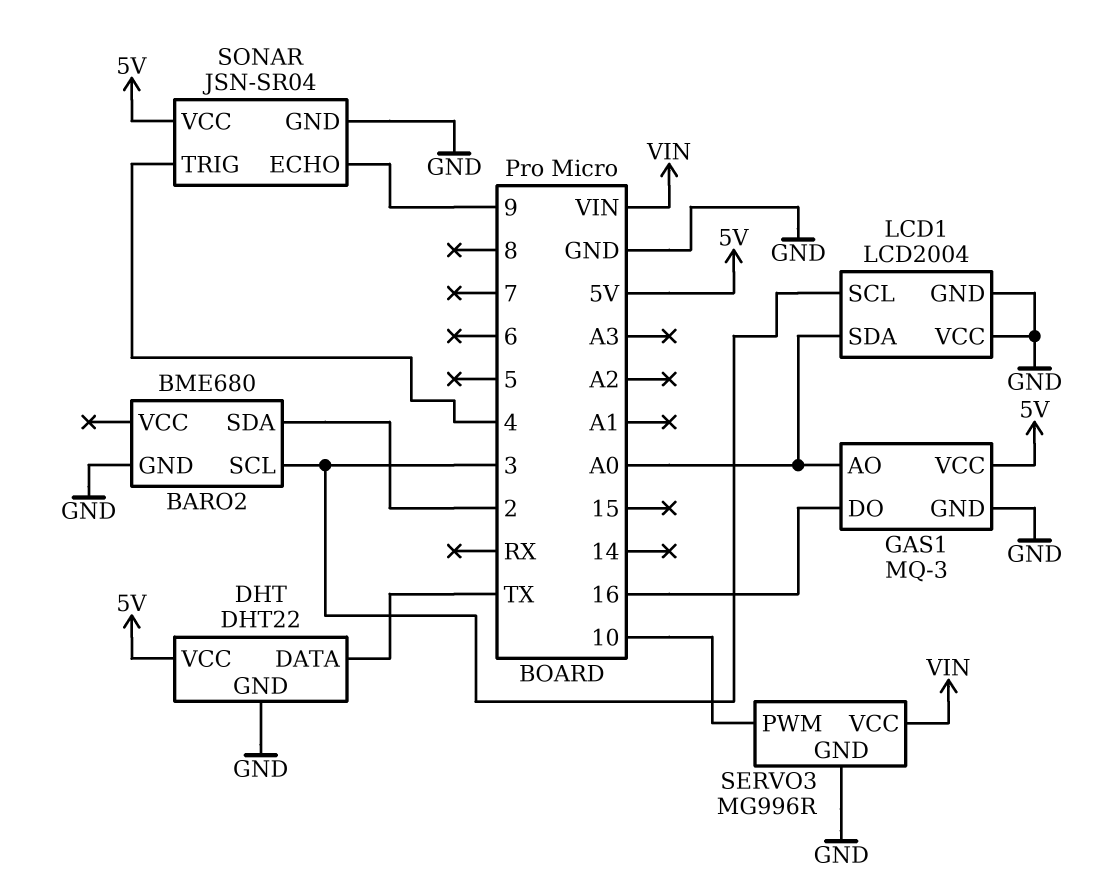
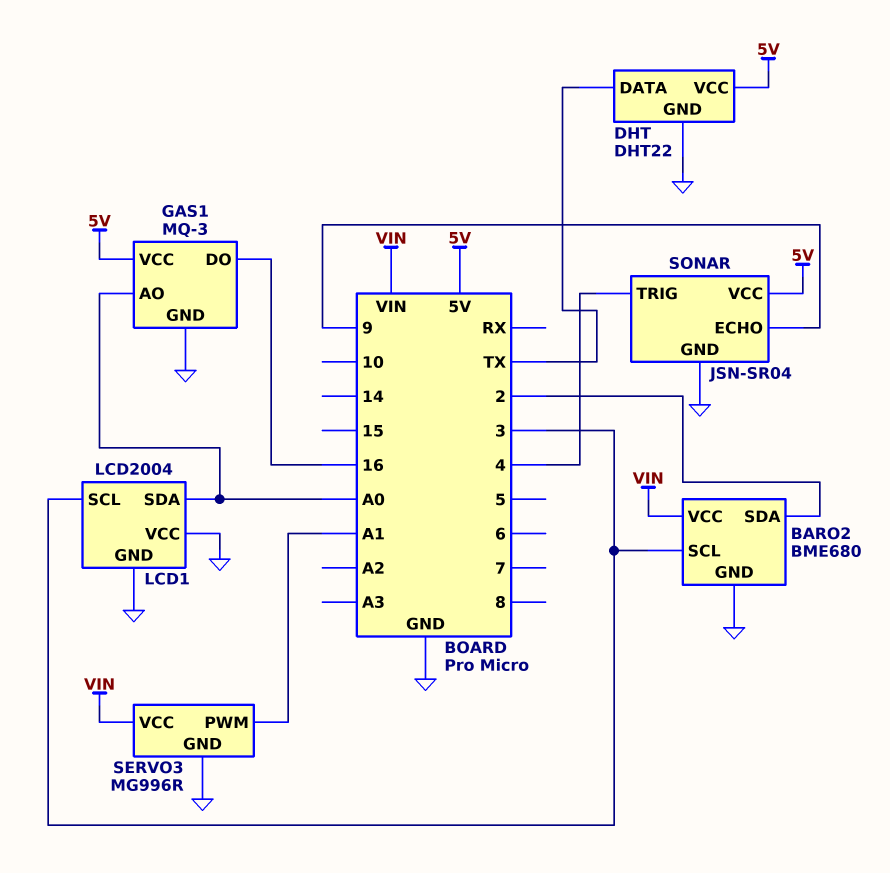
BARO2 pin VCC: none -> VIN
SERVO3 pin PWM: 10 -> A1

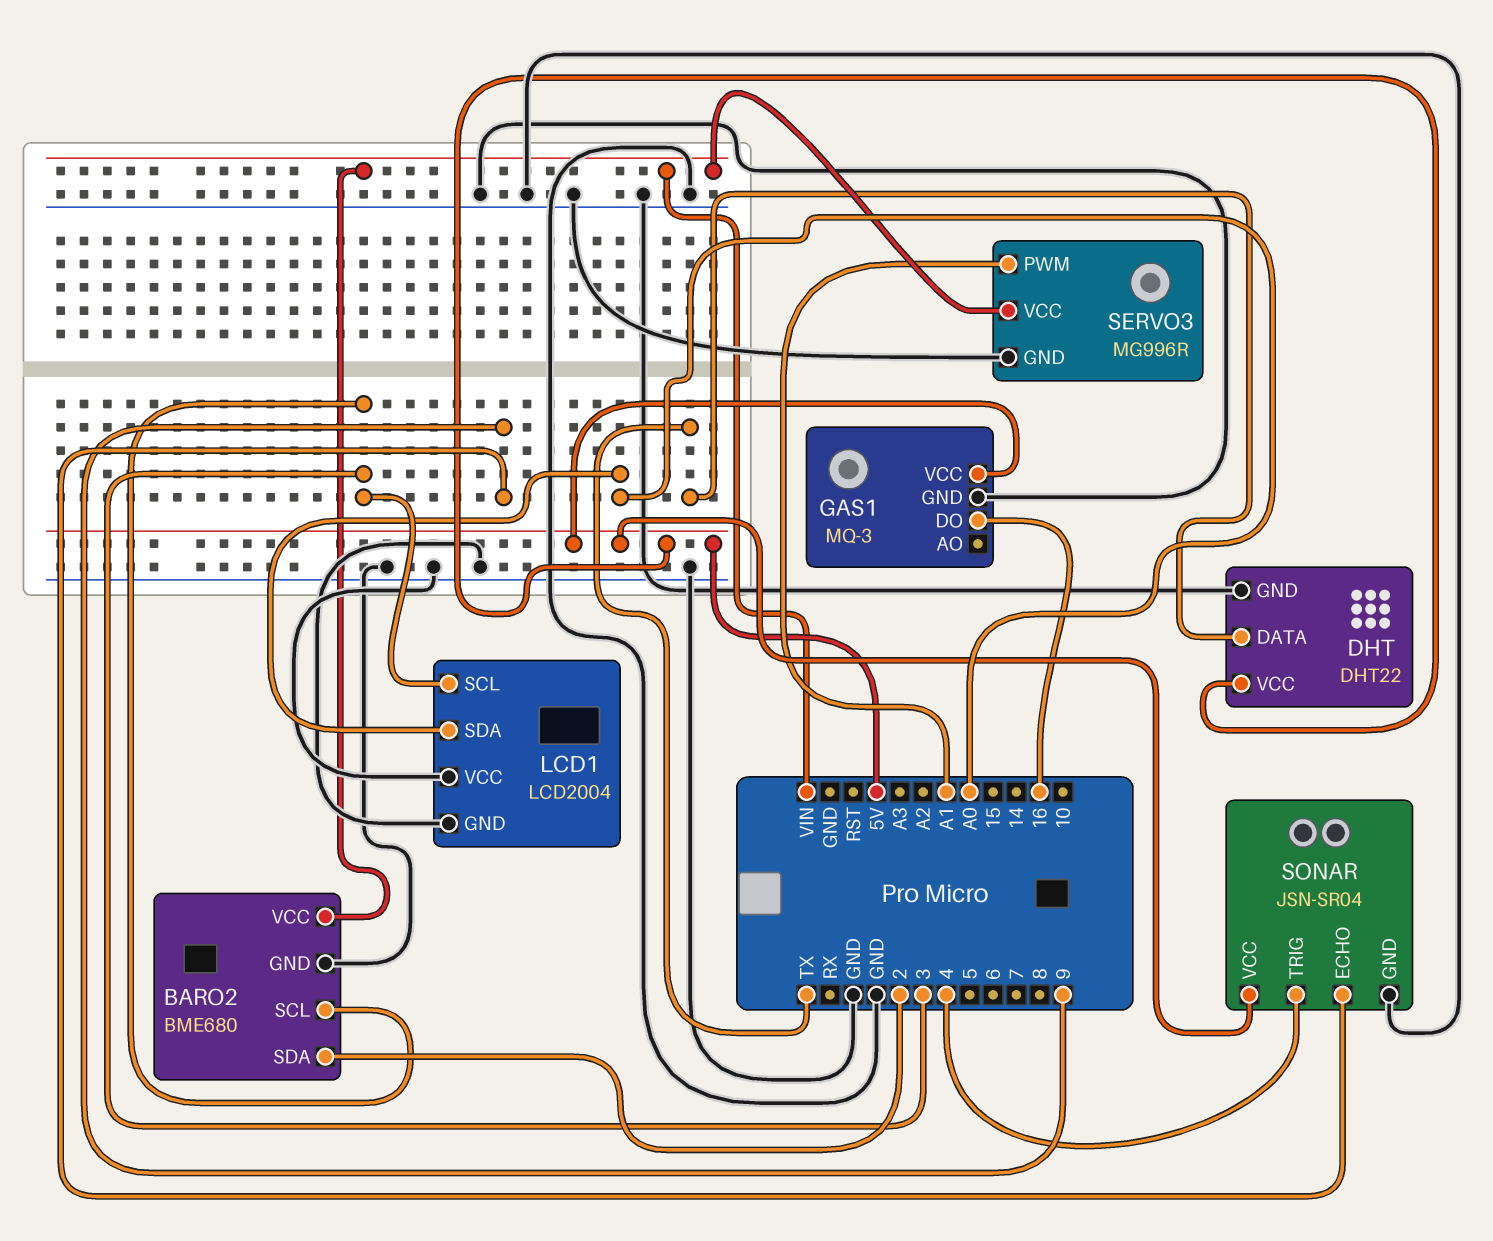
GAS1 pin AO: A0 -> none

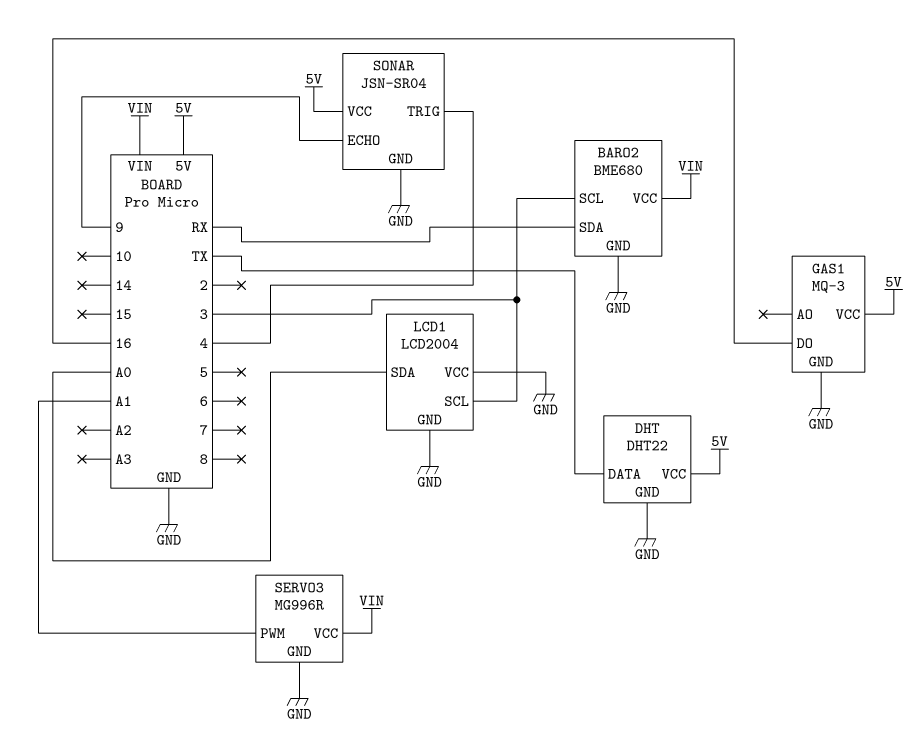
BARO2 pin SDA: 2 -> RX

